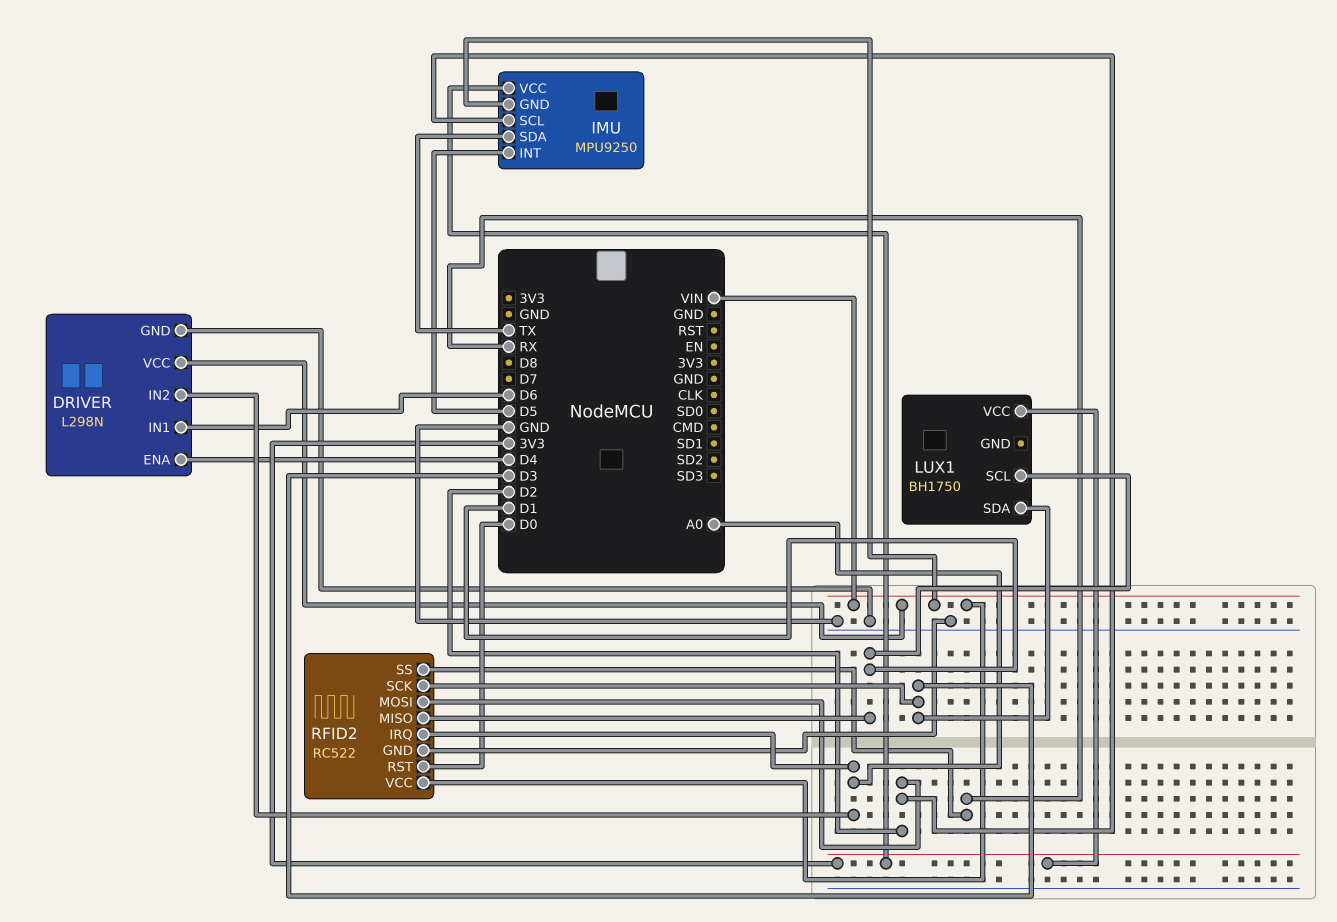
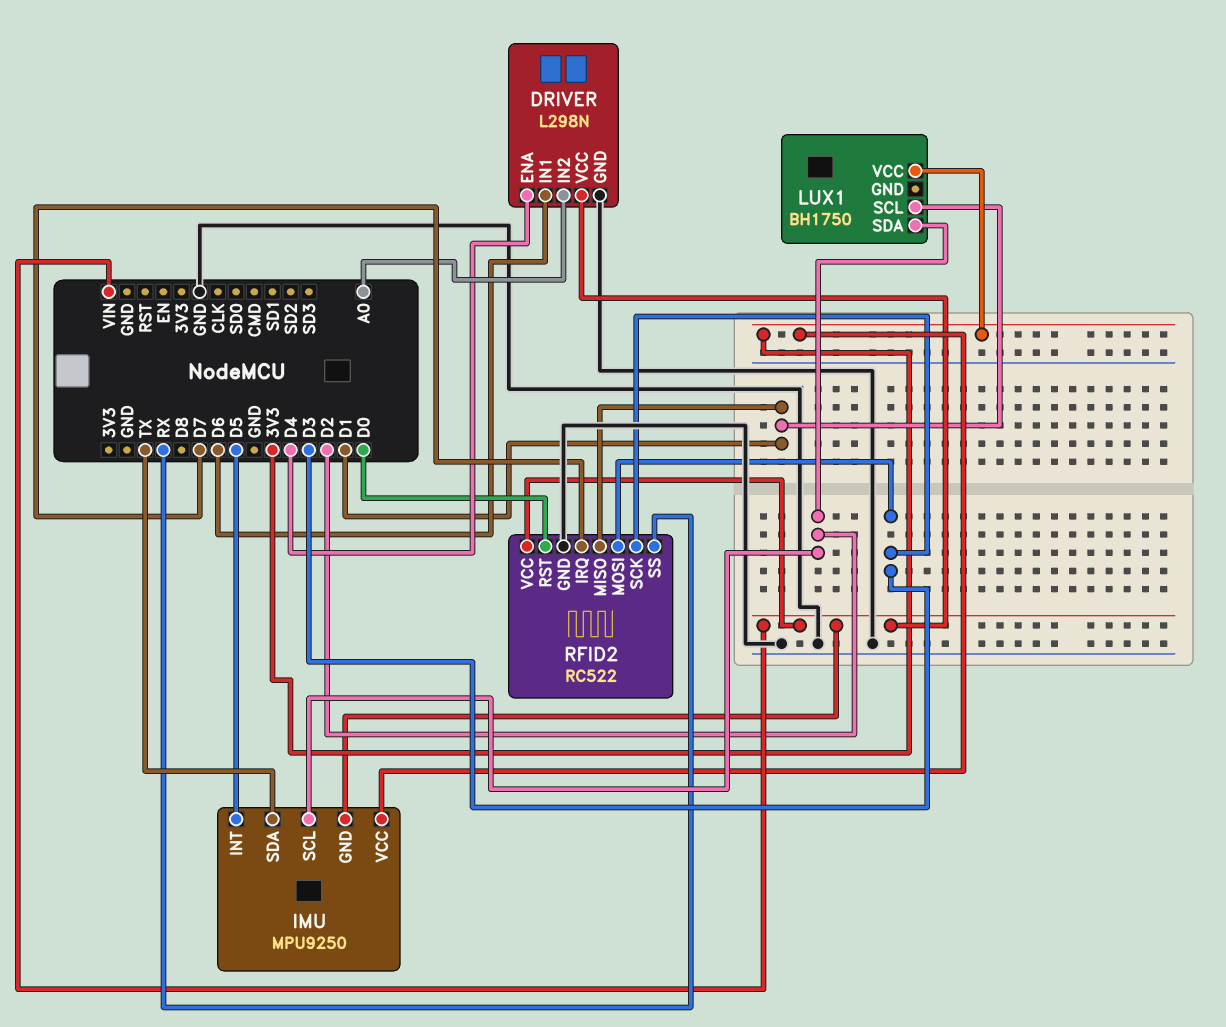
LUX1 pin SDA: D3 -> D2
RFID2 pin IRQ: A0 -> D7
RFID2 pin MOSI: D2 -> D3

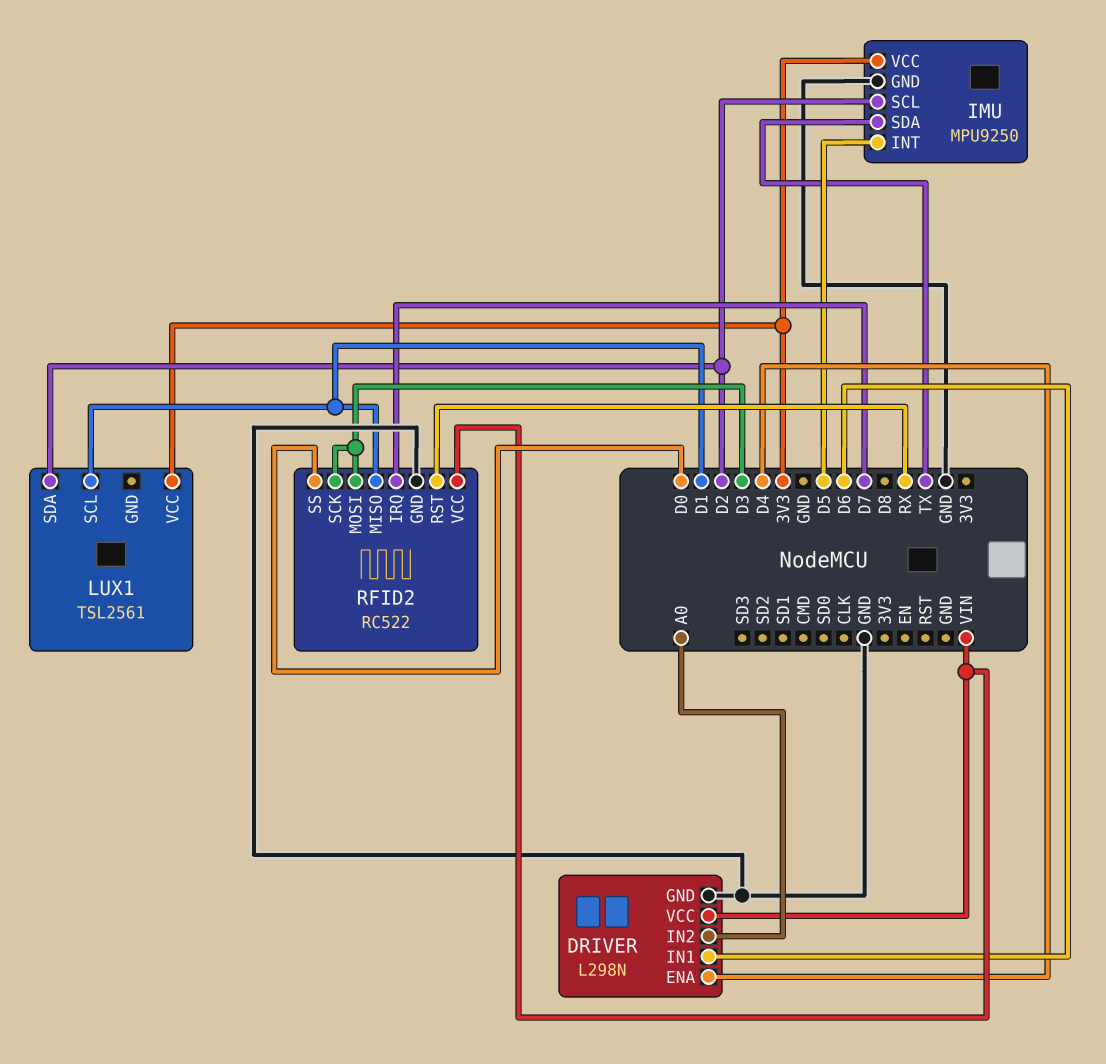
IMU pin GND: VIN -> GND
LUX1: BH1750 -> TSL2561
RFID2 pin RST: D0 -> RX
RFID2 pin SS: RX -> D0

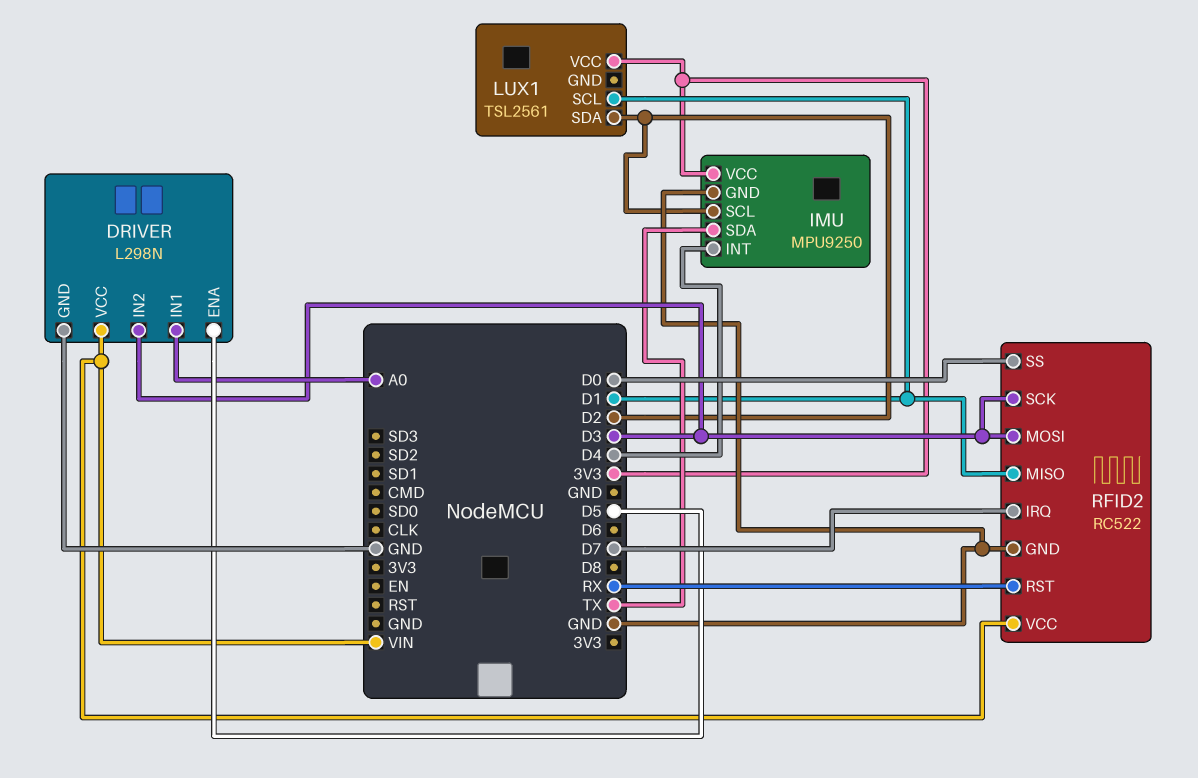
DRIVER pin ENA: D4 -> D5
DRIVER pin IN1: D6 -> A0
DRIVER pin IN2: A0 -> D3
IMU pin INT: D5 -> D4

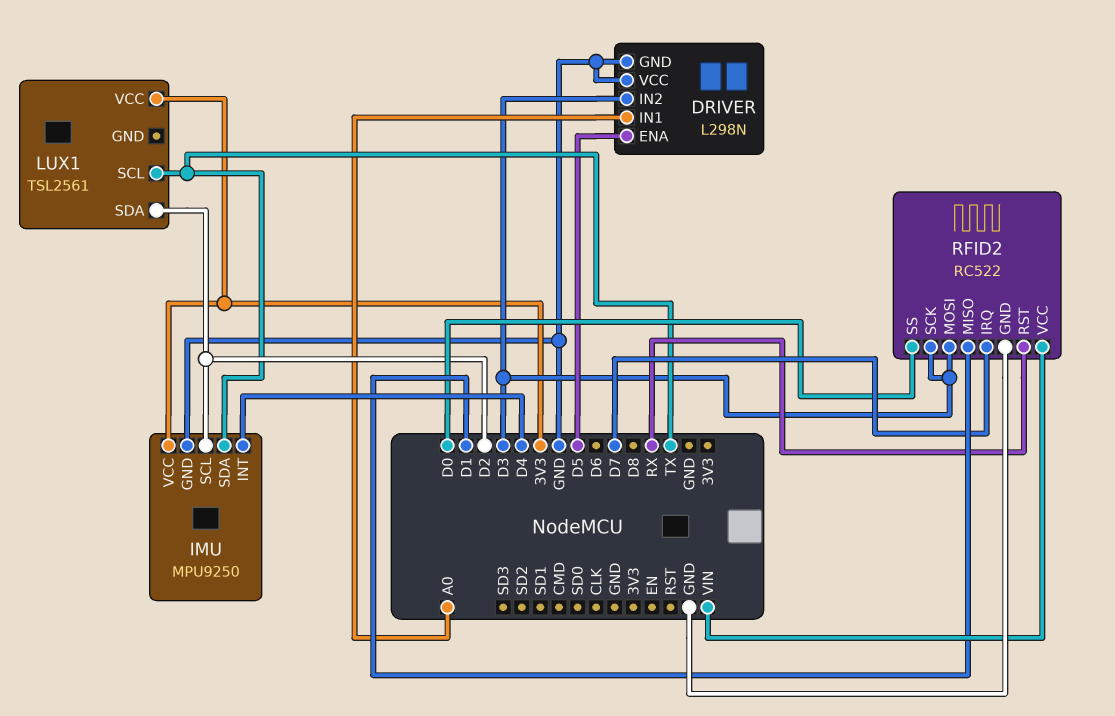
DRIVER pin VCC: VIN -> GND
LUX1 pin SCL: D1 -> TX

